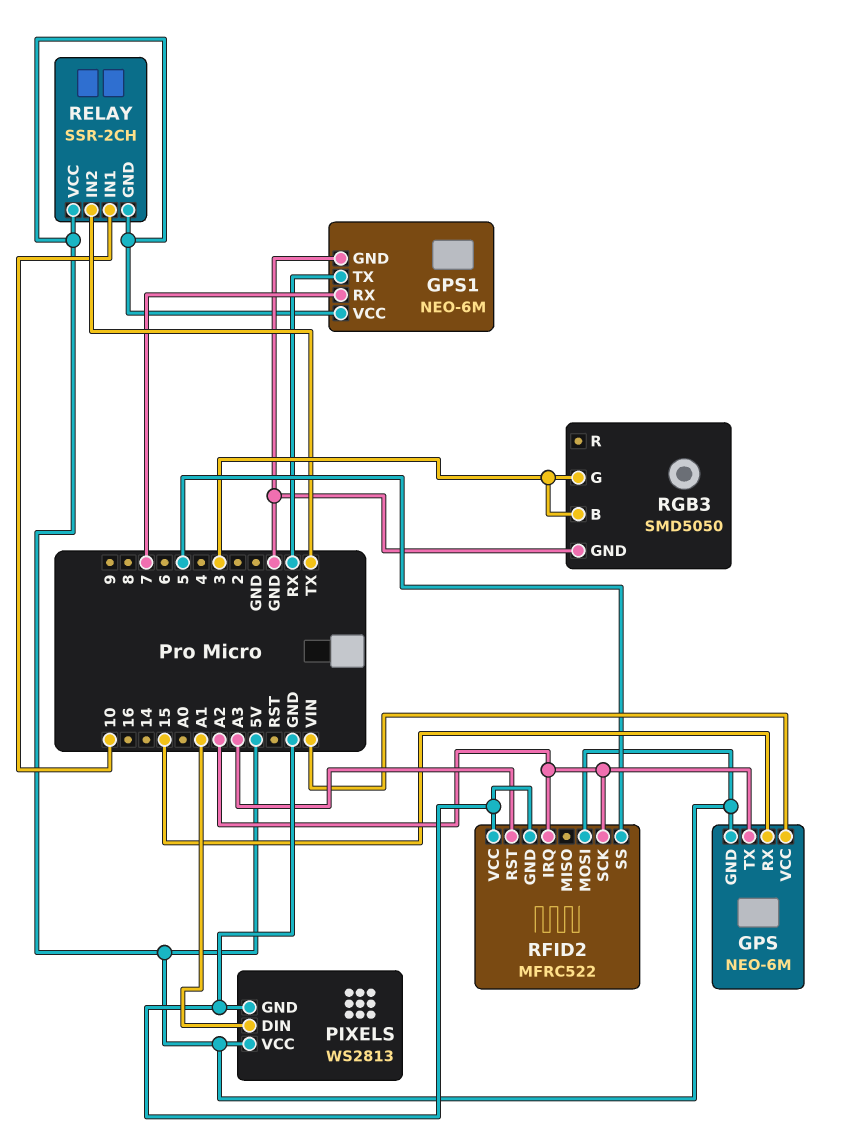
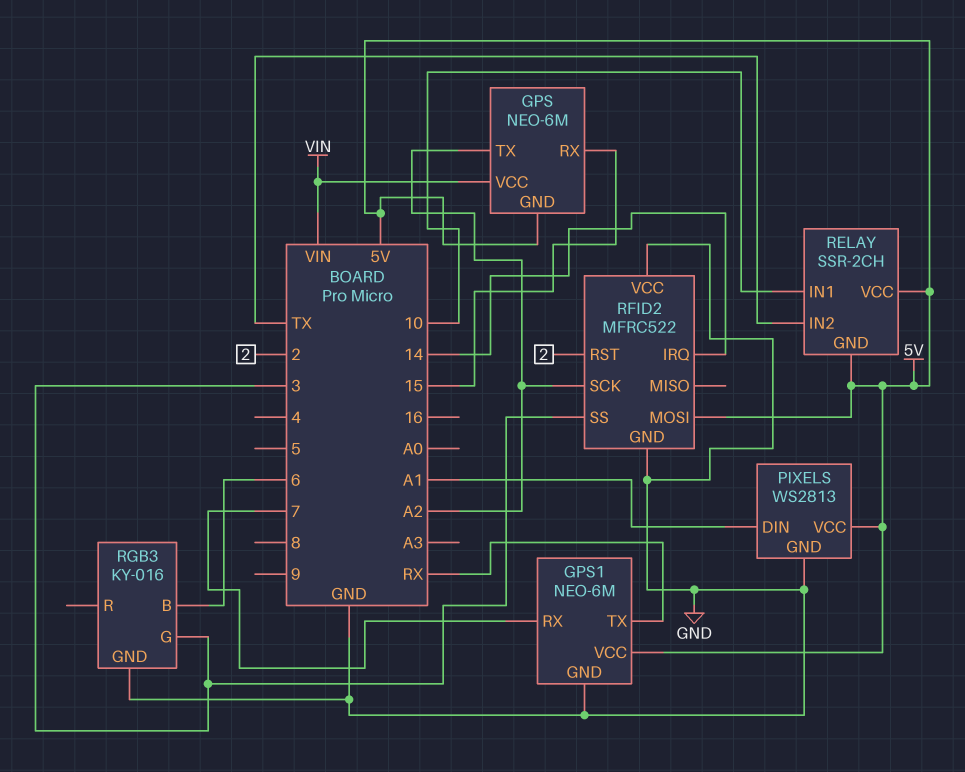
RFID2 pin IRQ: A2 -> 14
RFID2 pin RST: A3 -> 2
RFID2 pin SS: 5 -> 3
RGB3: SMD5050 -> KY-016
RGB3 pin B: 3 -> 6

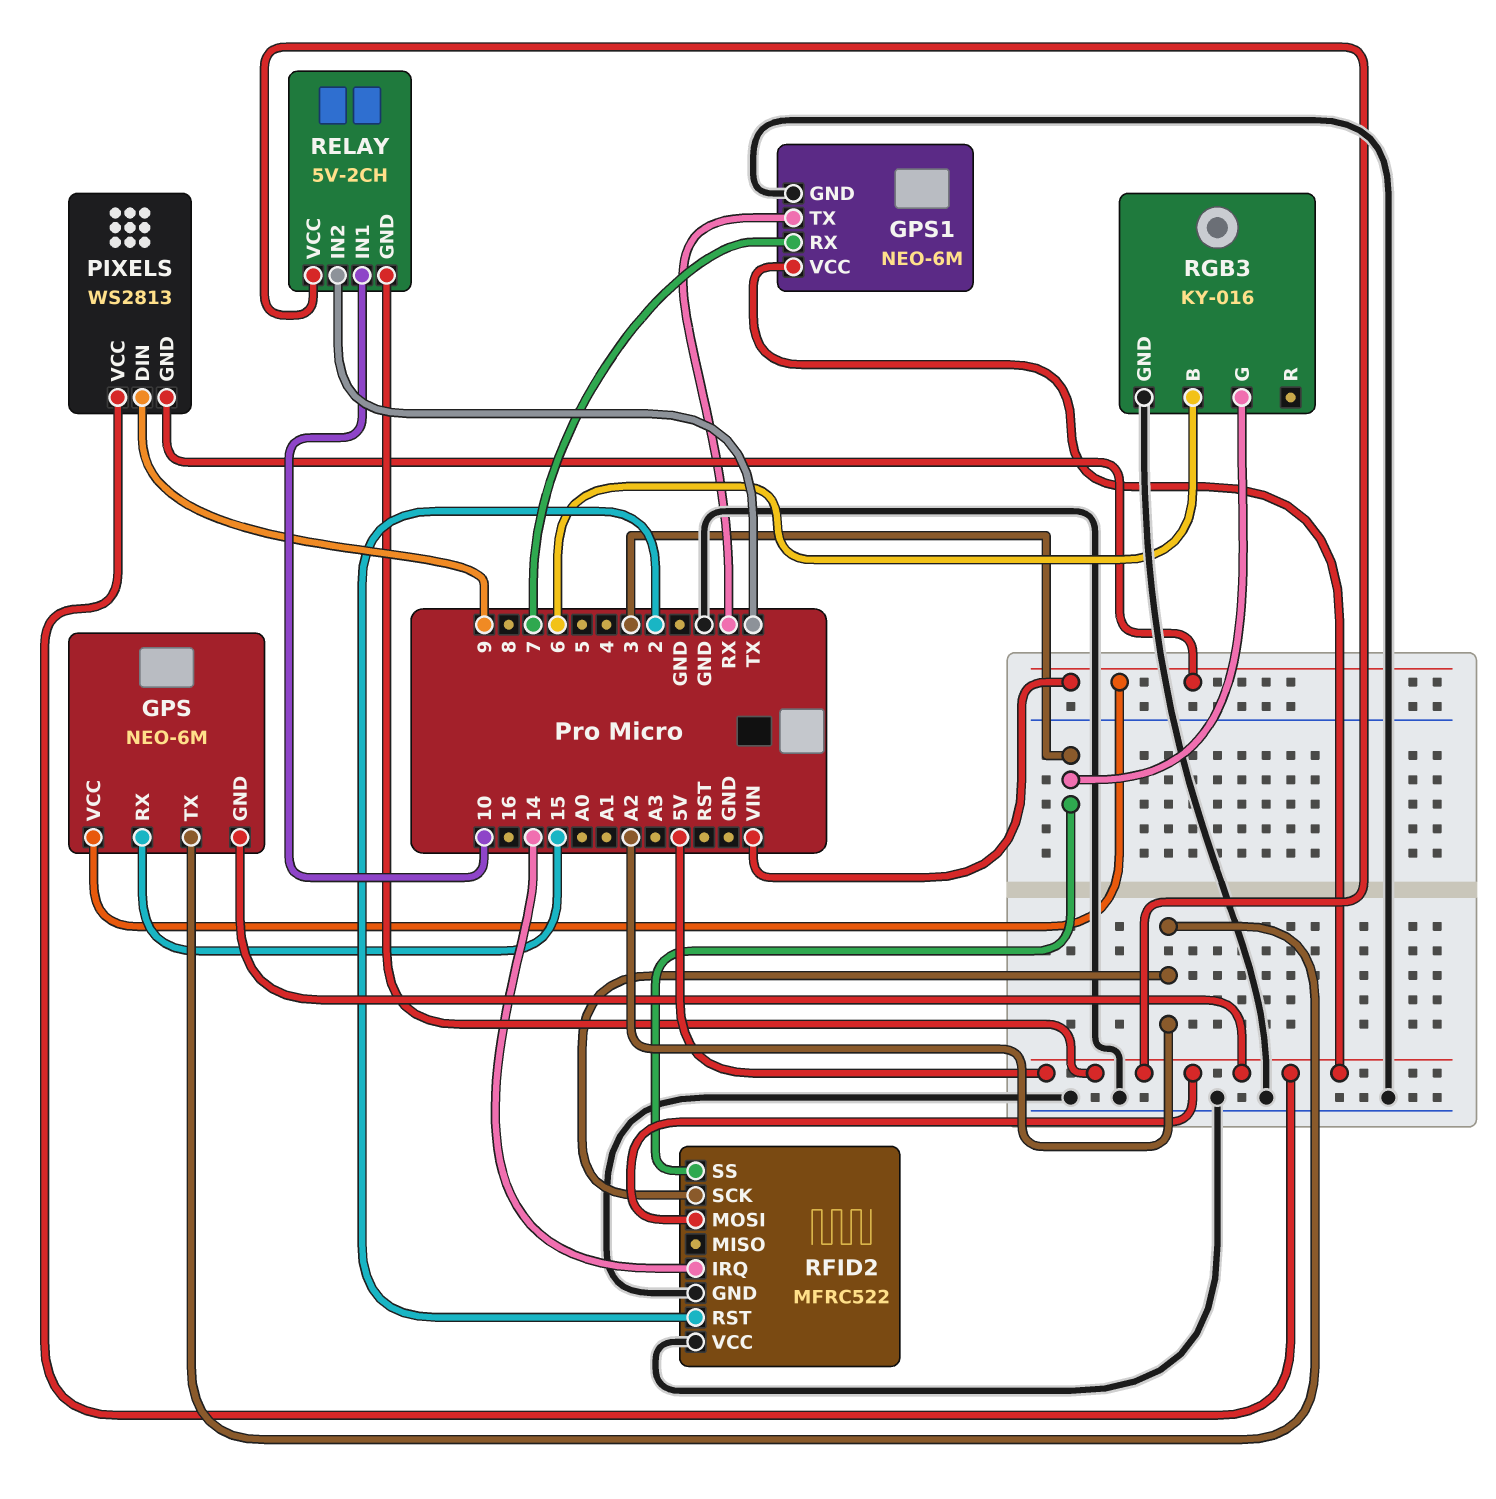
PIXELS pin DIN: A1 -> 9
PIXELS pin GND: GND -> VIN
RELAY: SSR-2CH -> 5V-2CH

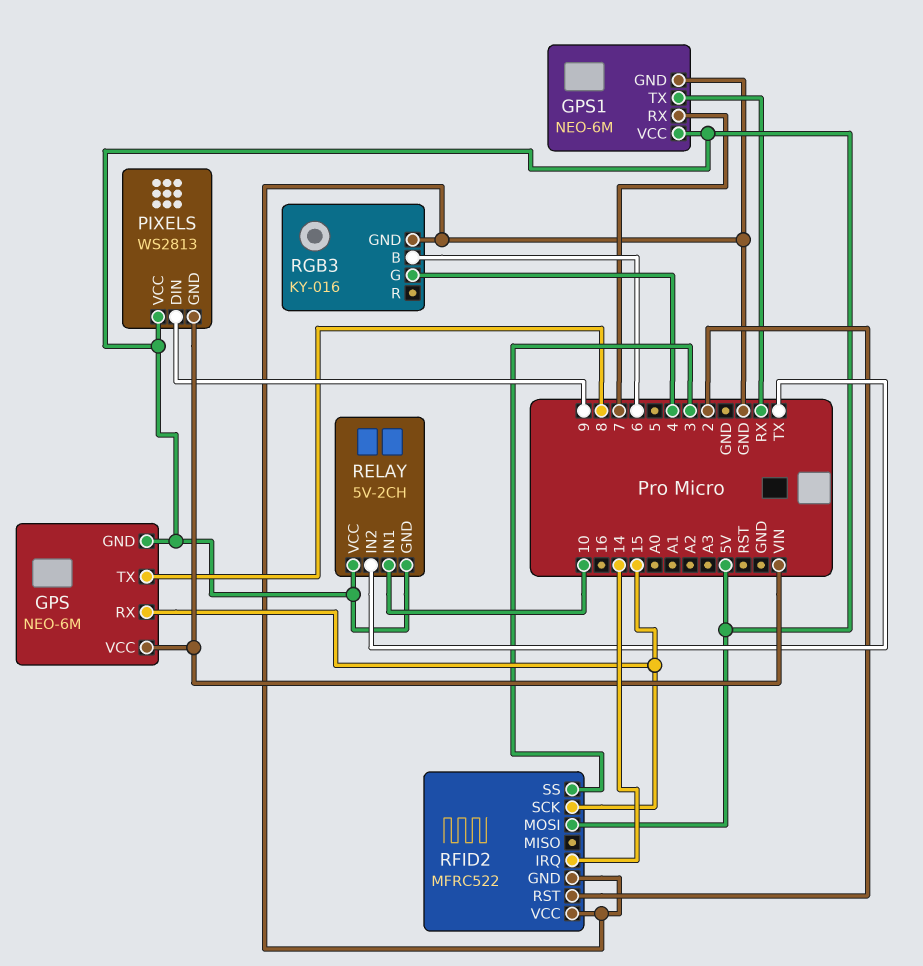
GPS pin TX: A2 -> 8
RFID2 pin SCK: A2 -> 15
RGB3 pin G: 3 -> 4

